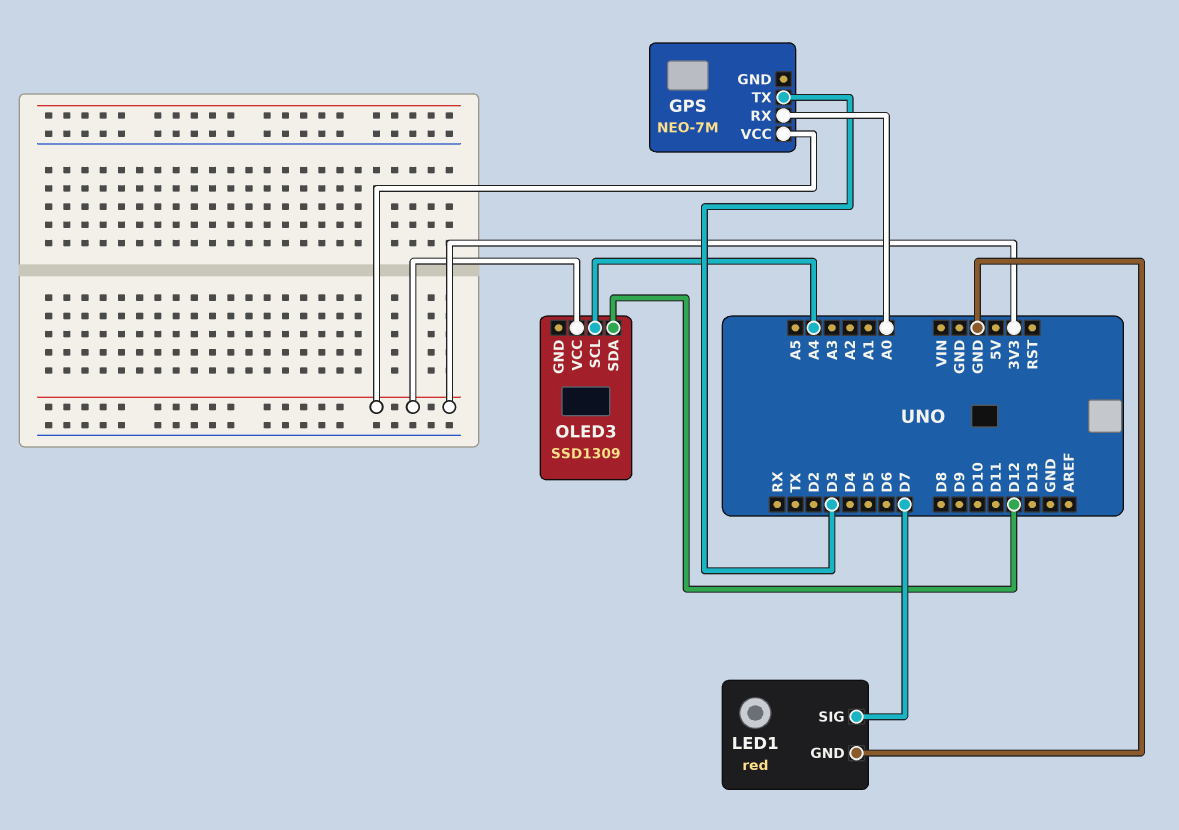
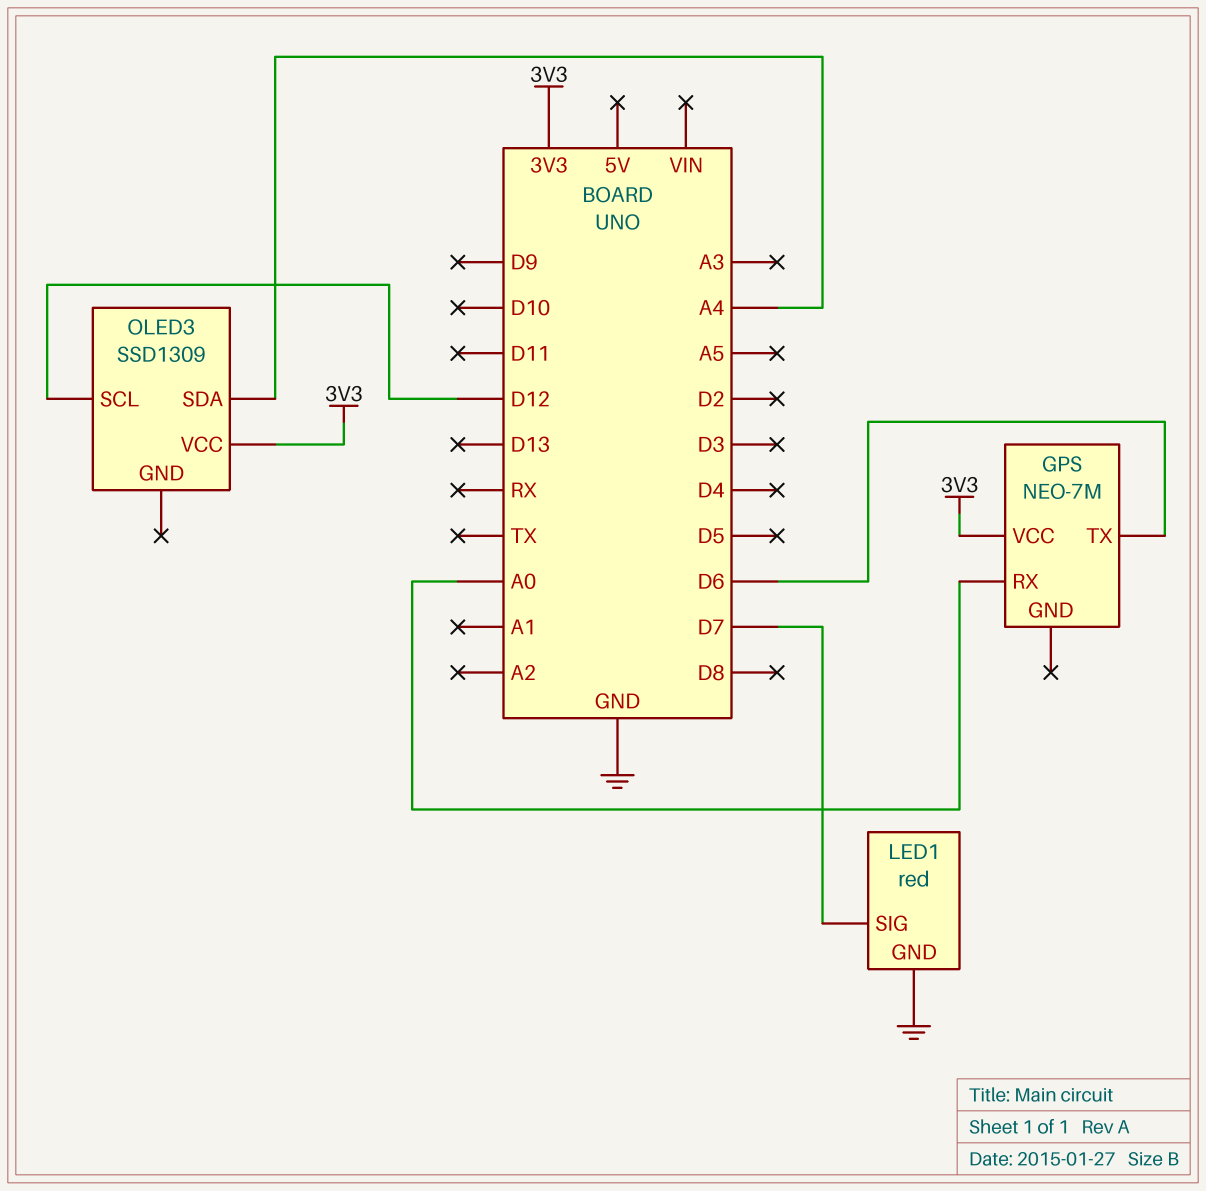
GPS pin TX: D3 -> D6
OLED3 pin SCL: A4 -> D12
OLED3 pin SDA: D12 -> A4

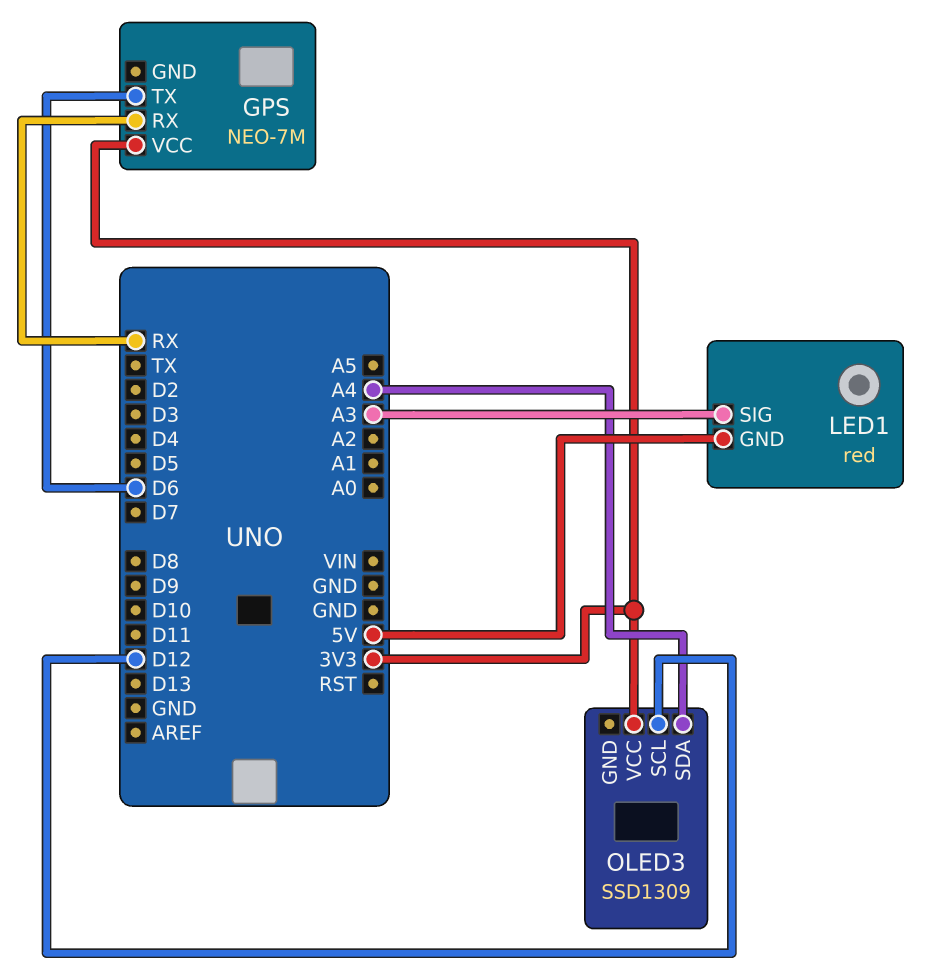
GPS pin RX: A0 -> RX
LED1 pin GND: GND -> 5V
LED1 pin SIG: D7 -> A3

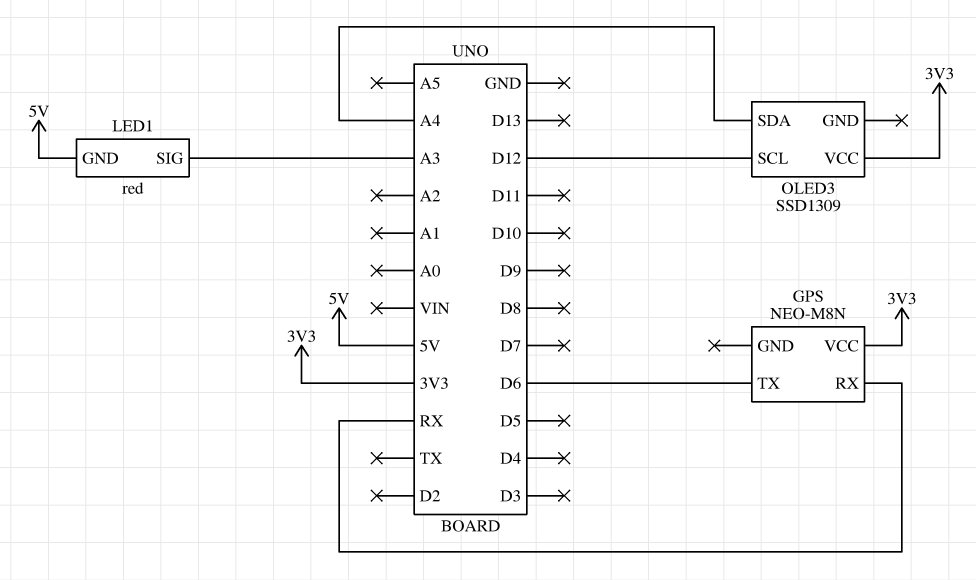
GPS: NEO-7M -> NEO-M8N

